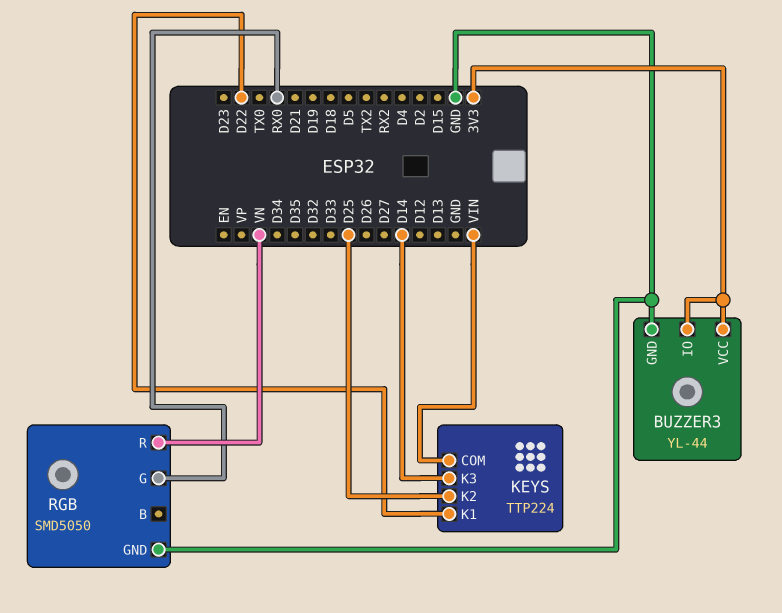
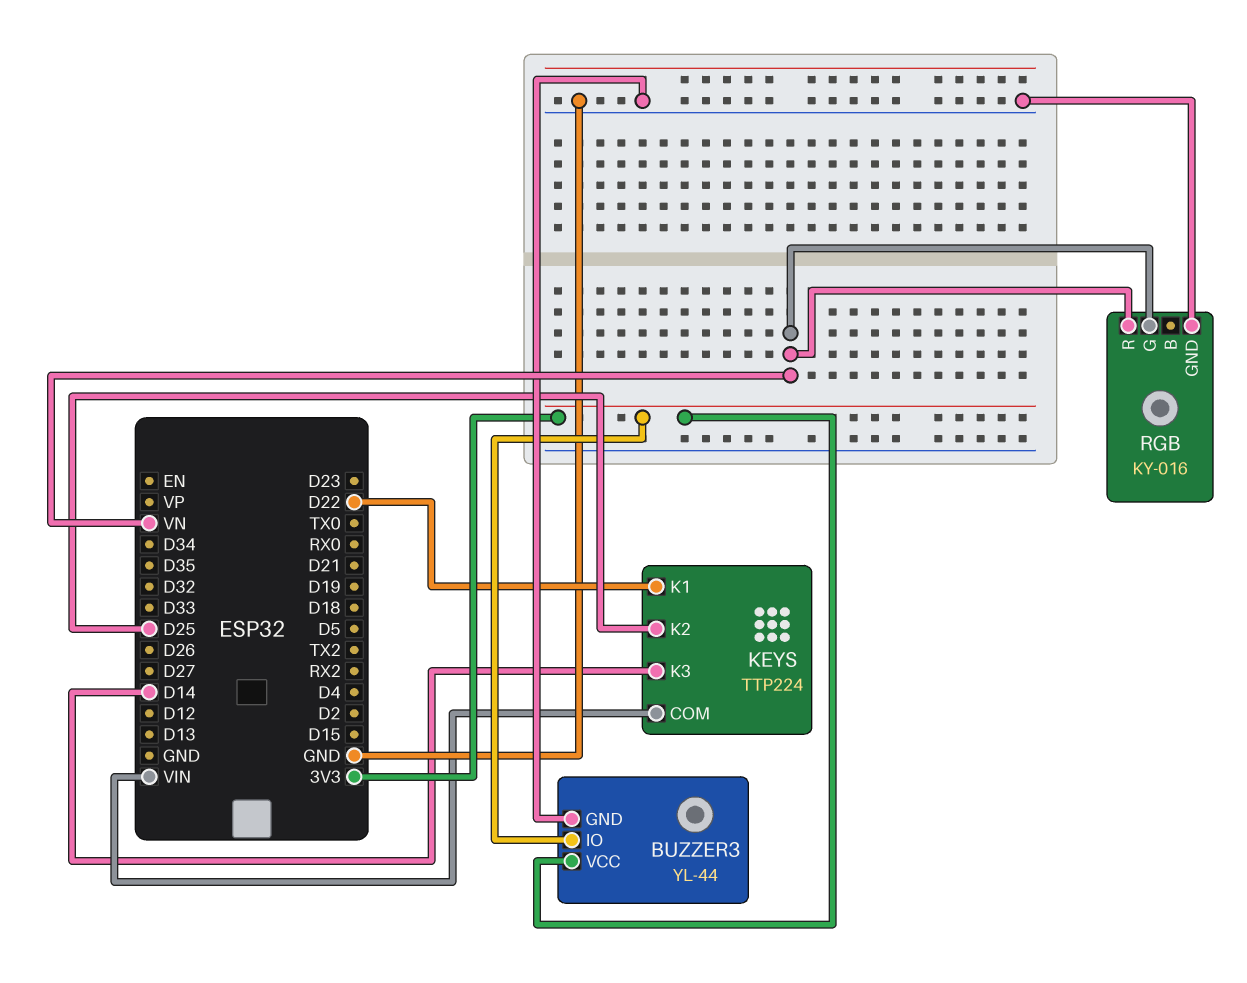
RGB: SMD5050 -> KY-016
RGB pin G: RX0 -> VN

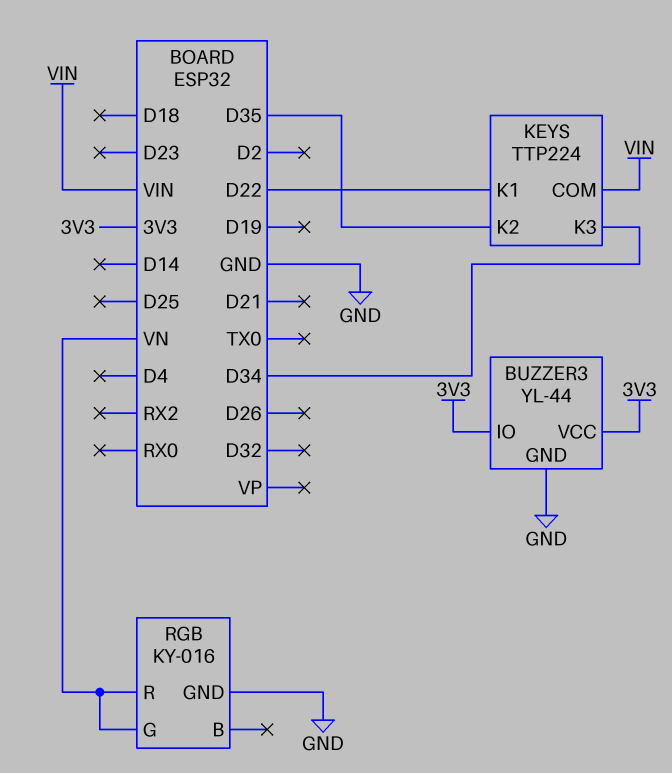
KEYS pin K2: D25 -> D35
KEYS pin K3: D14 -> D34

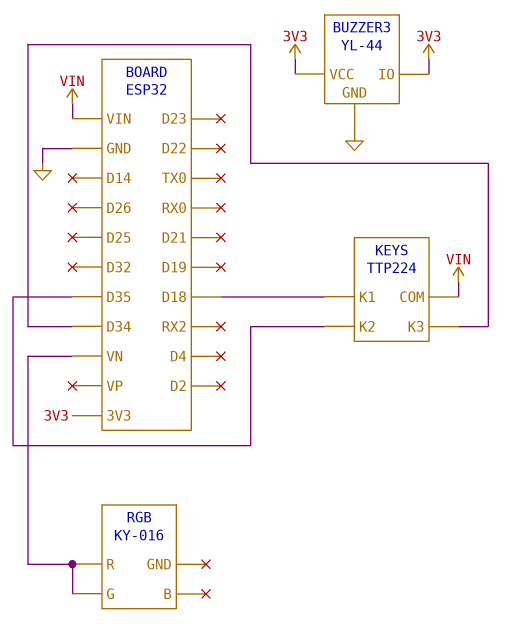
KEYS pin K1: D22 -> D18
RGB pin GND: GND -> none

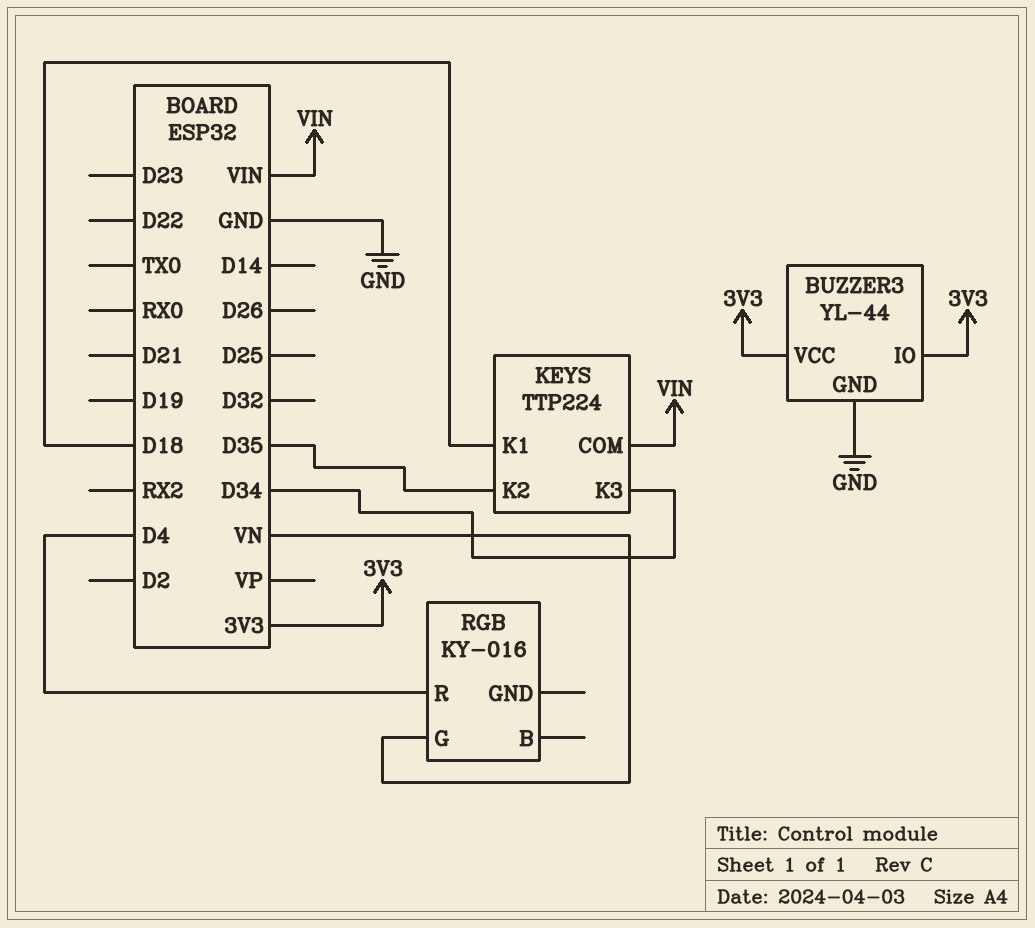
RGB pin R: VN -> D4

